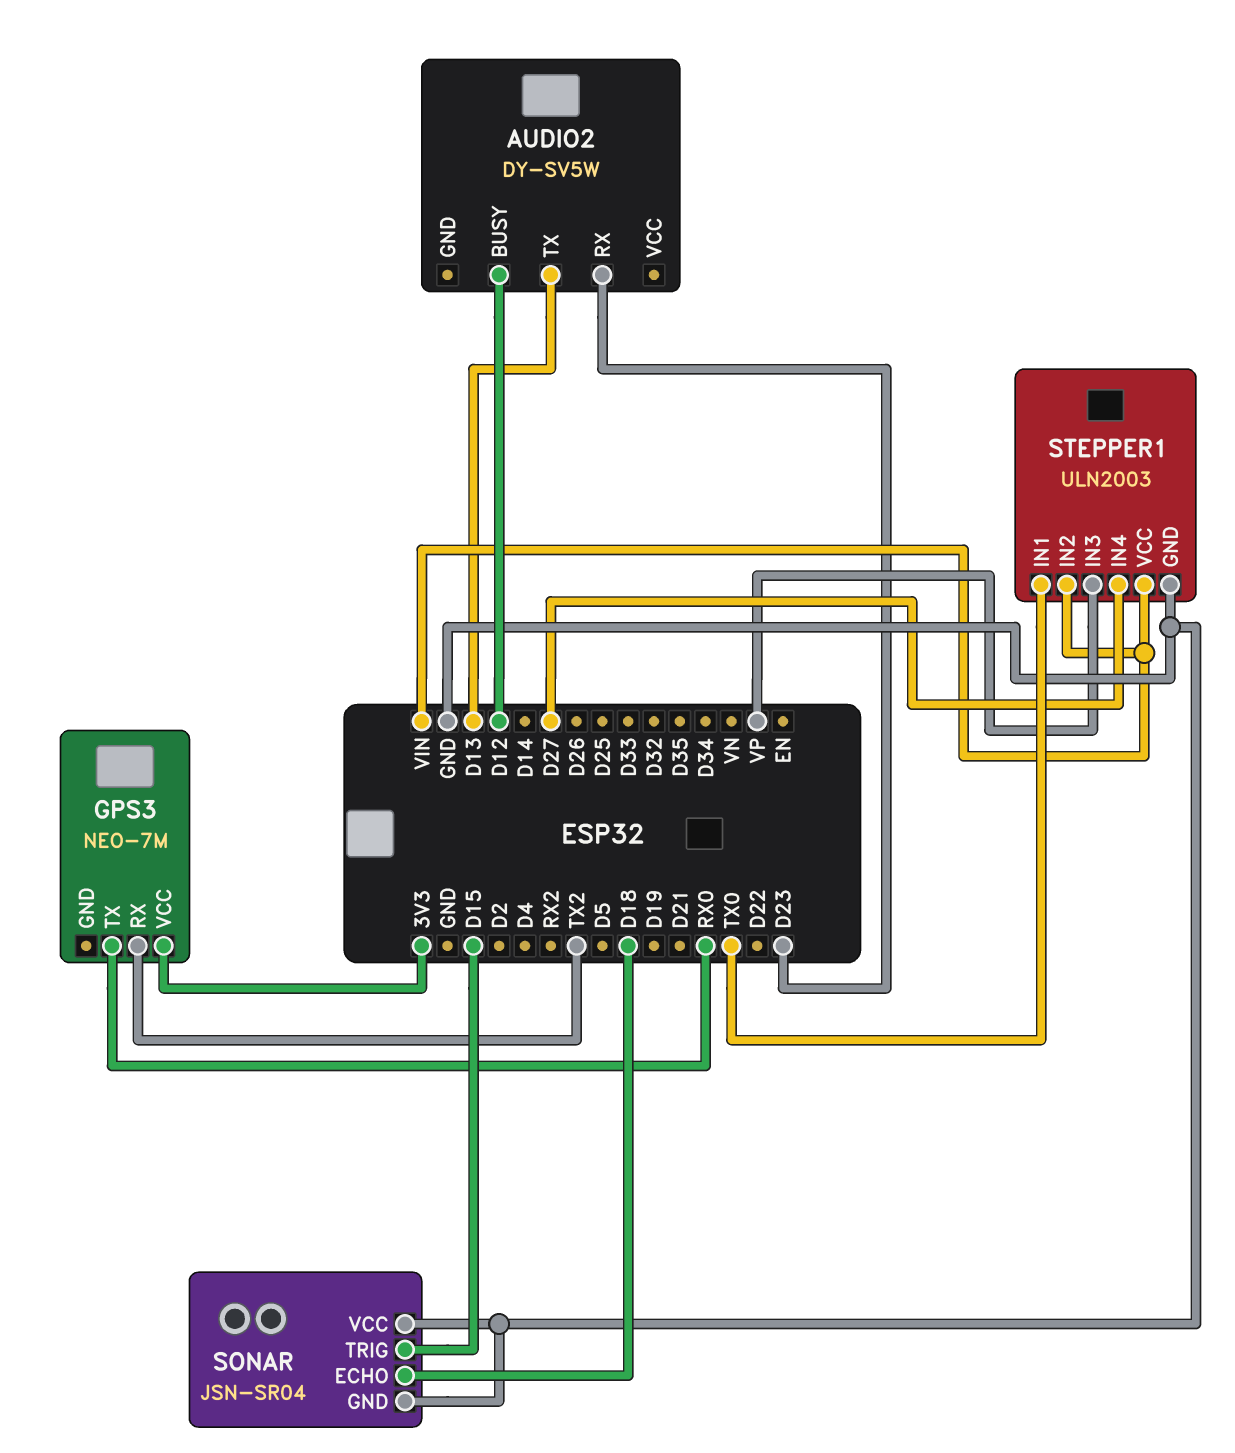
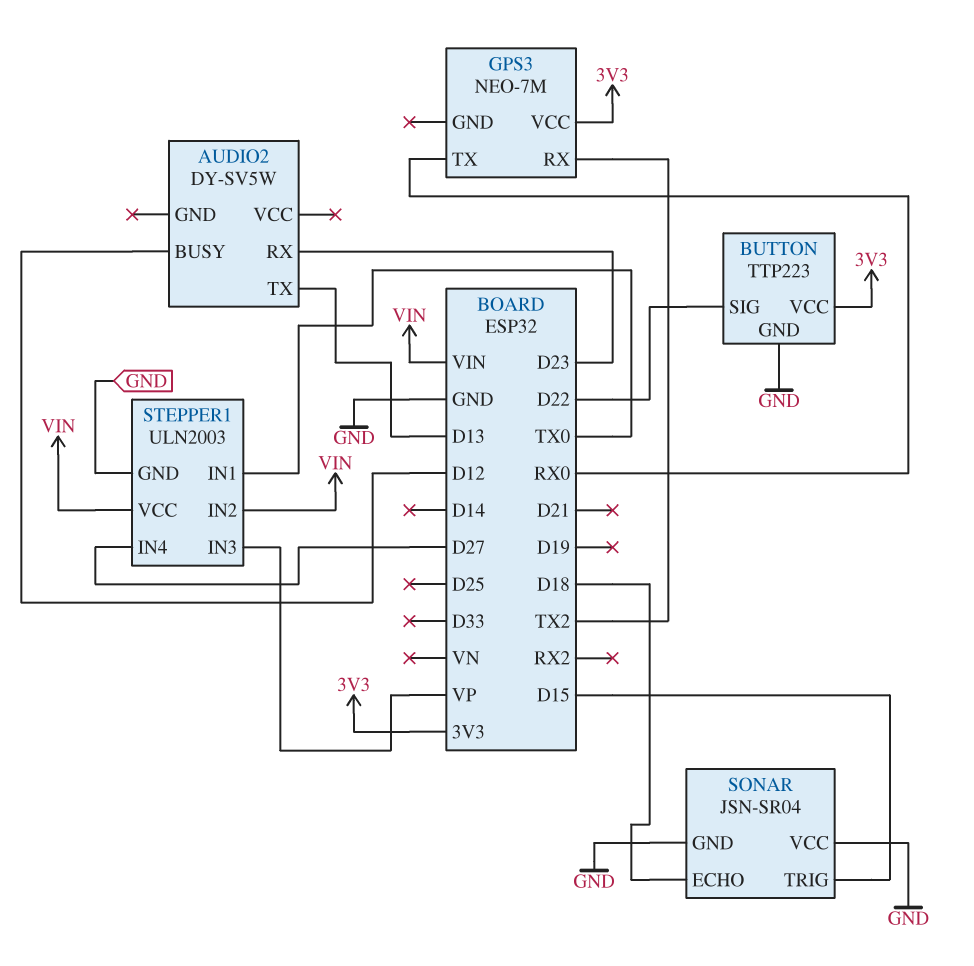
BUTTON: none -> TTP223
BUTTON pin GND: none -> GND
BUTTON pin SIG: none -> D22
BUTTON pin VCC: none -> 3V3

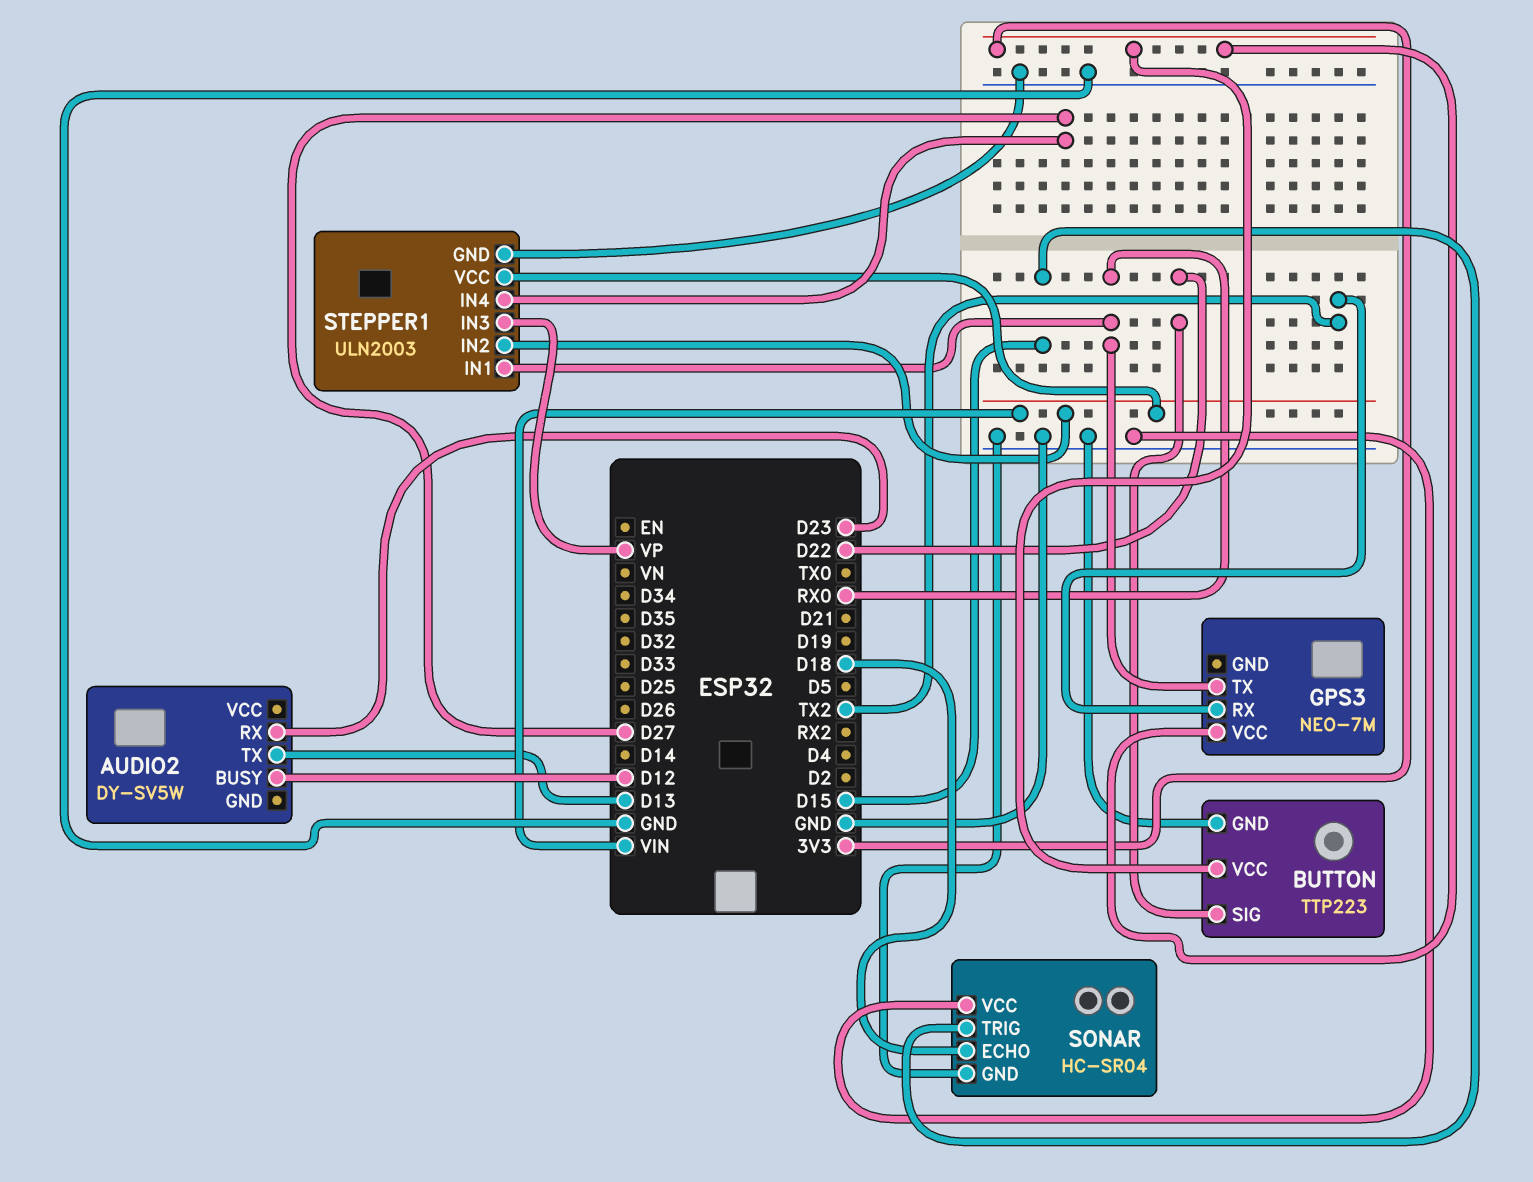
SONAR: JSN-SR04 -> HC-SR04
STEPPER1 pin IN1: TX0 -> RX0

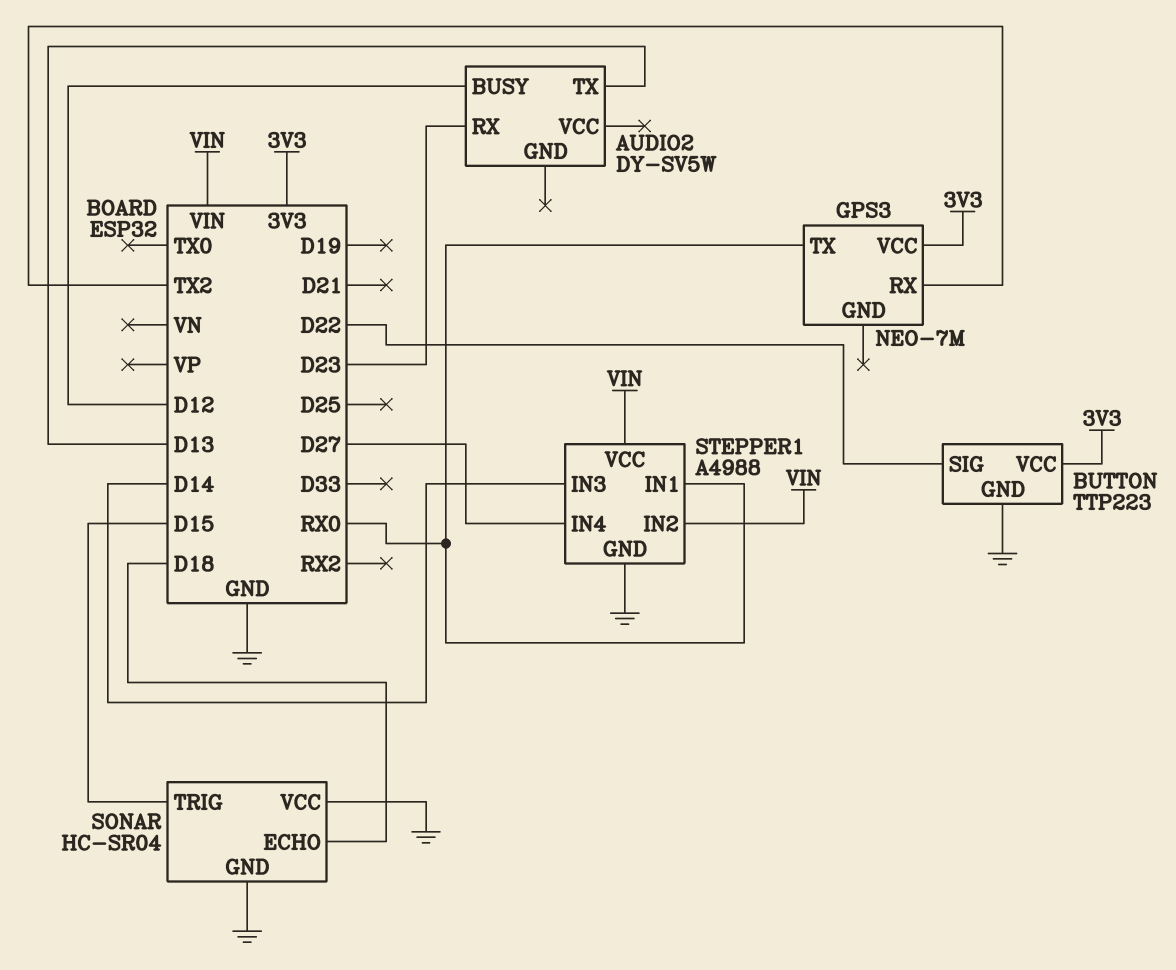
STEPPER1: ULN2003 -> A4988
STEPPER1 pin IN3: VP -> D14

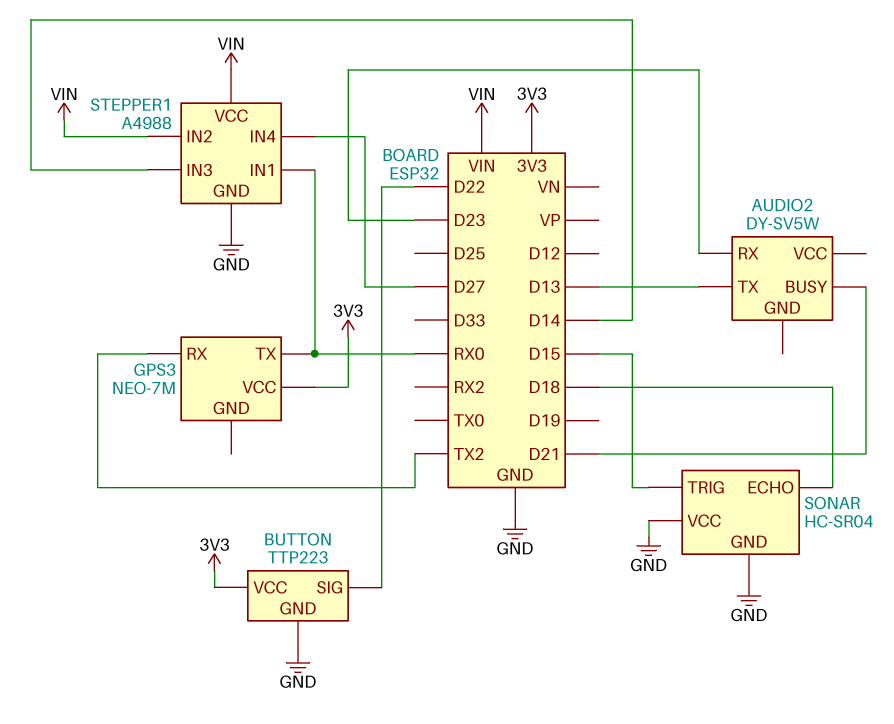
AUDIO2 pin BUSY: D12 -> D21

